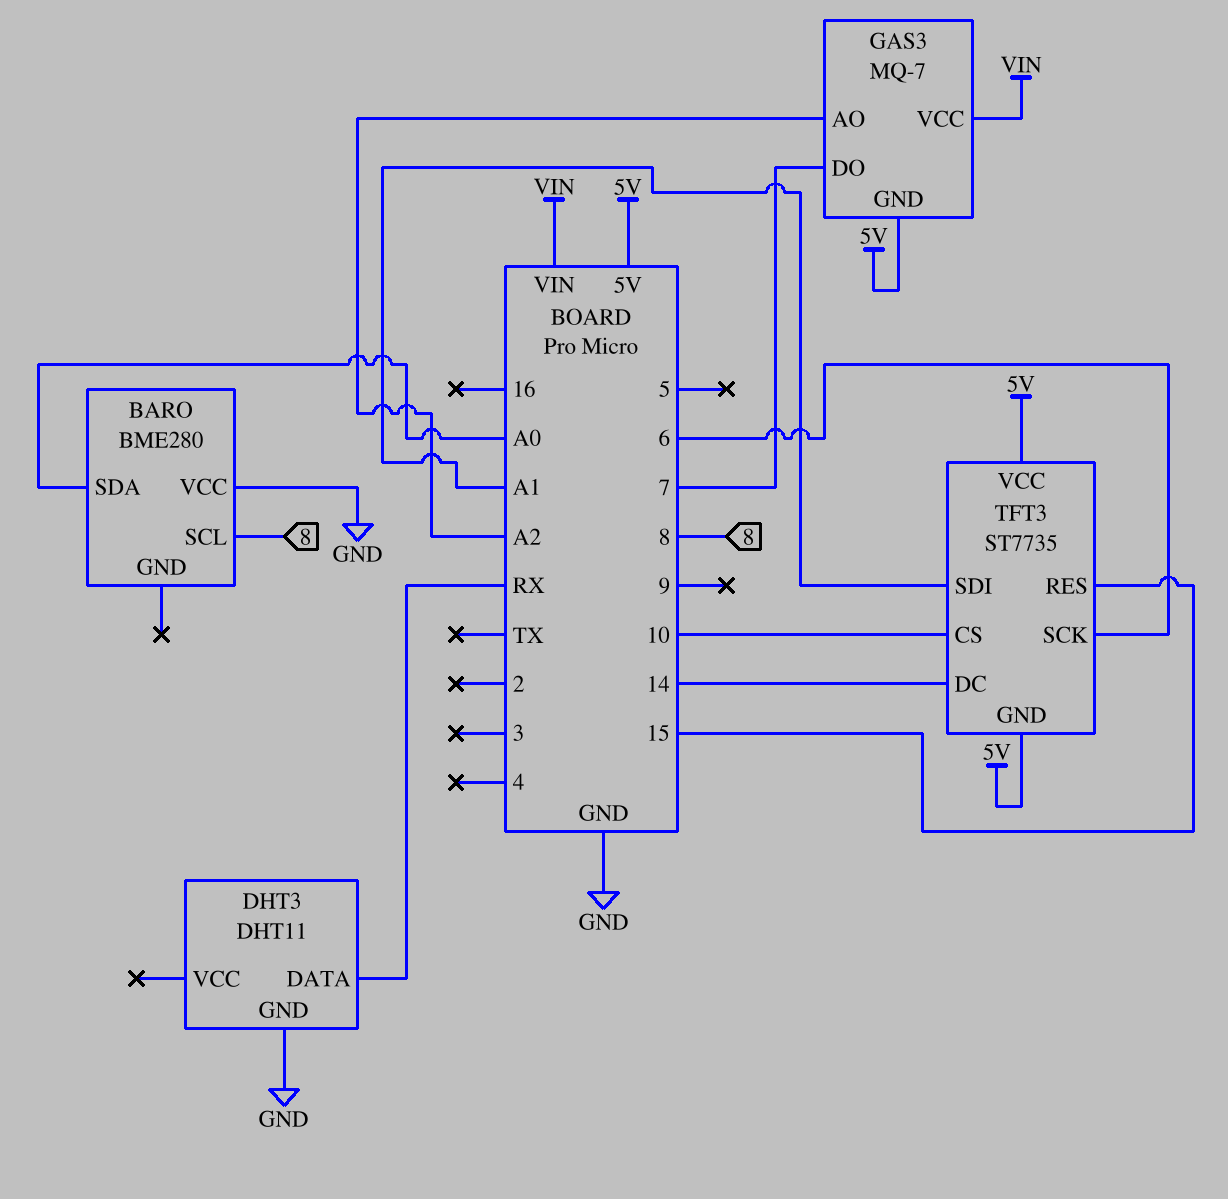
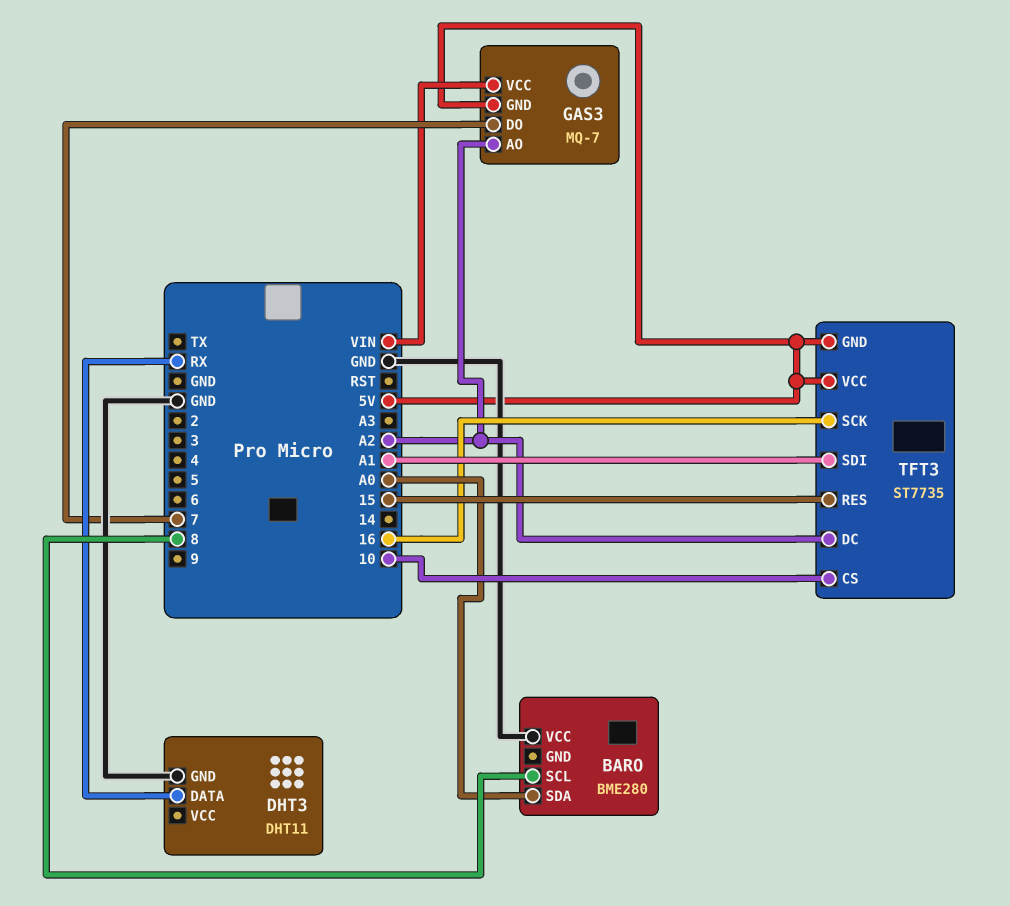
TFT3 pin DC: 14 -> A2
TFT3 pin SCK: 6 -> 16

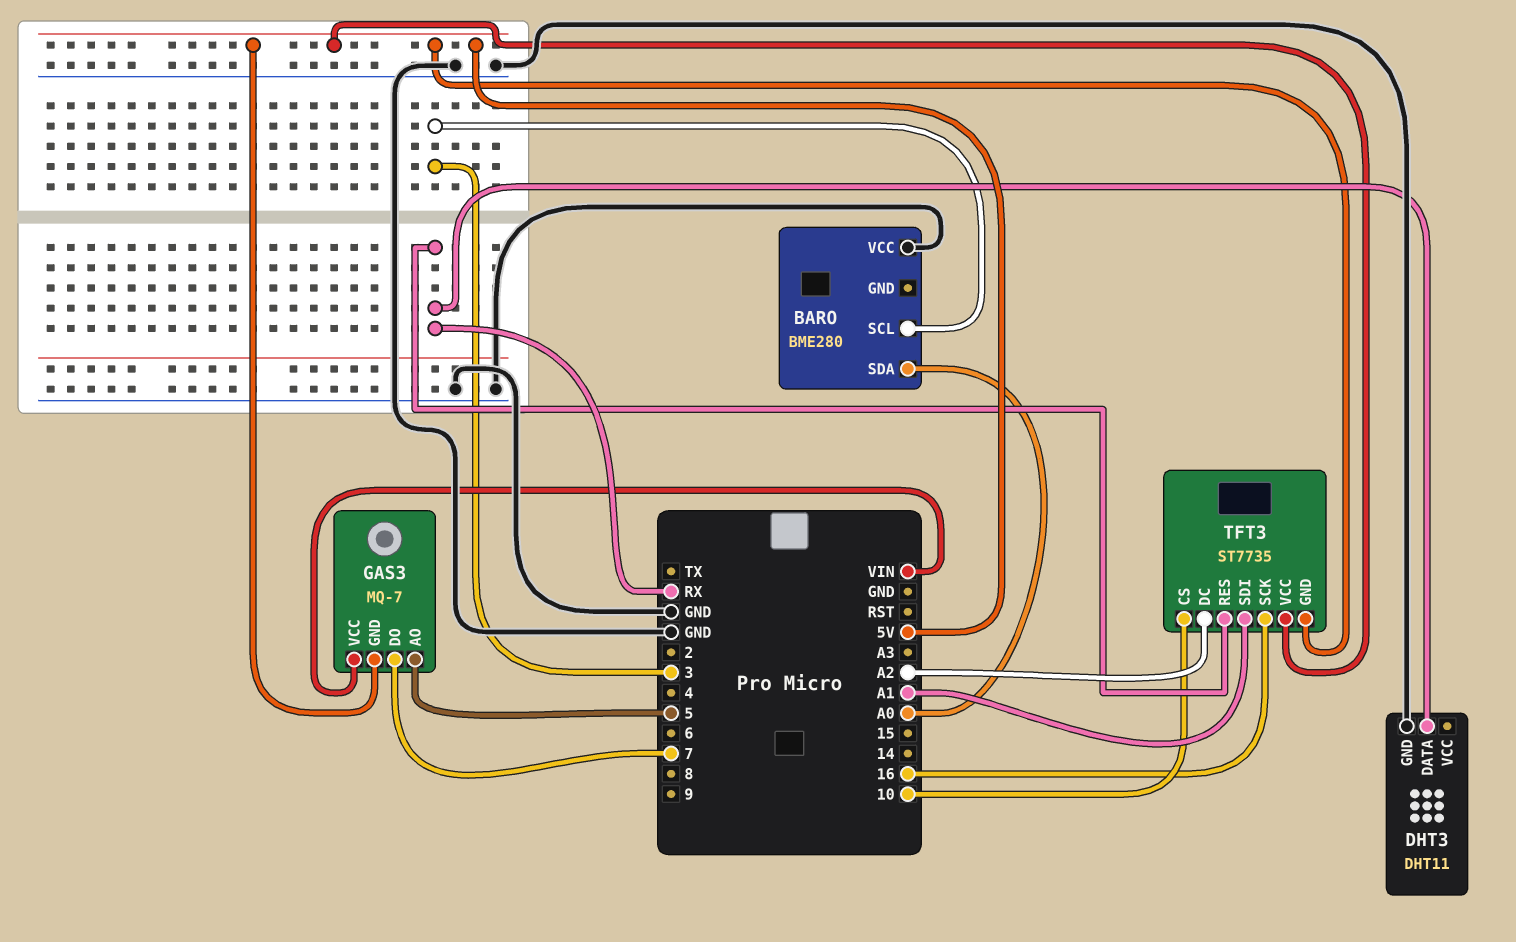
BARO pin SCL: 8 -> 3
GAS3 pin AO: A2 -> 5
TFT3 pin RES: 15 -> RX

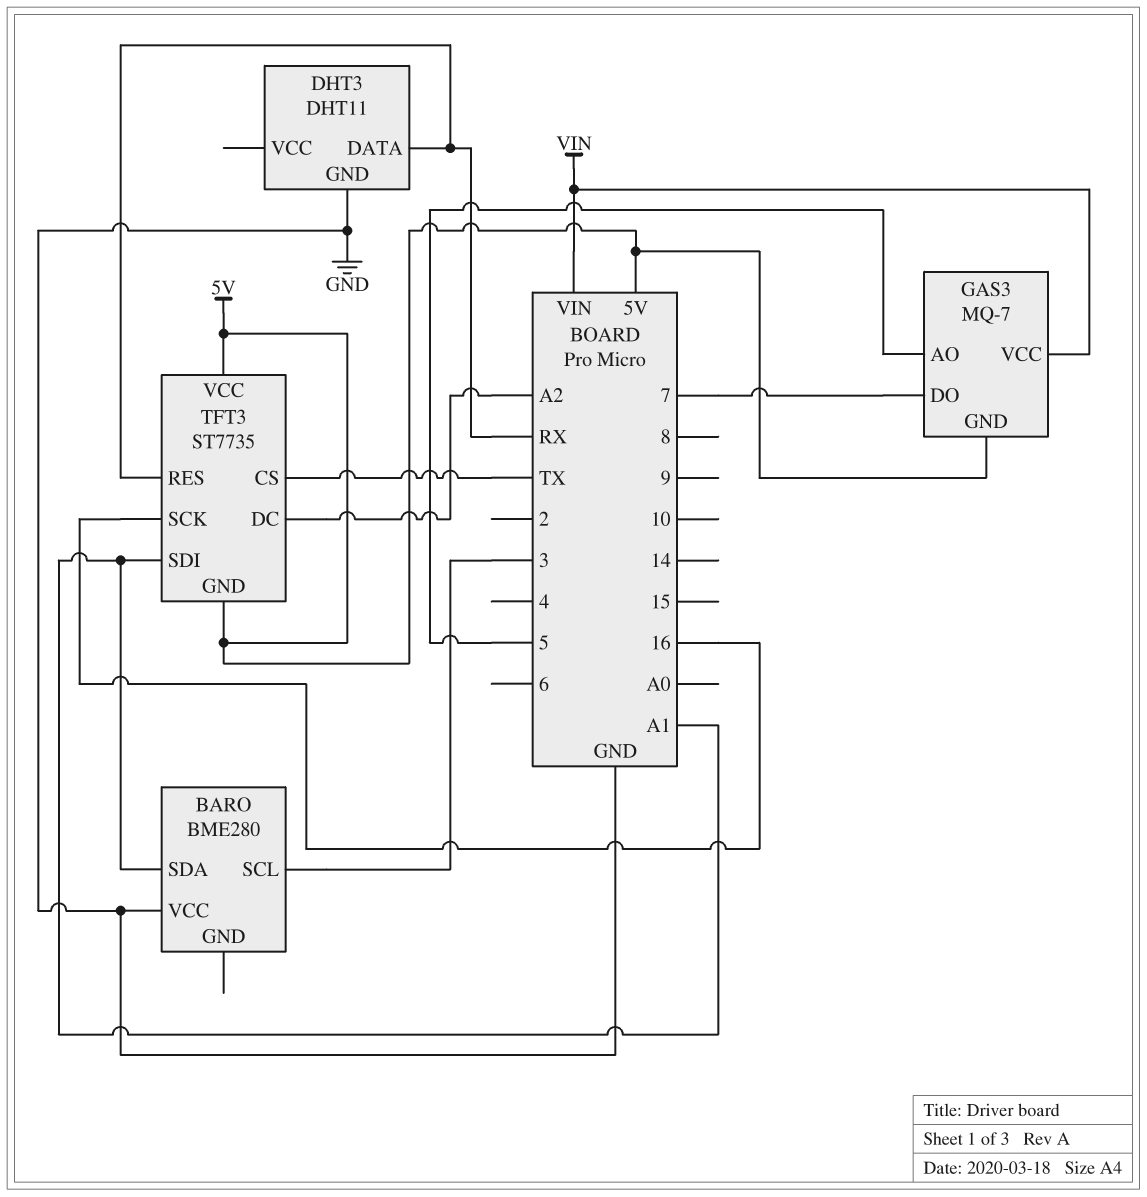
BARO pin SDA: A0 -> A1
TFT3 pin CS: 10 -> TX

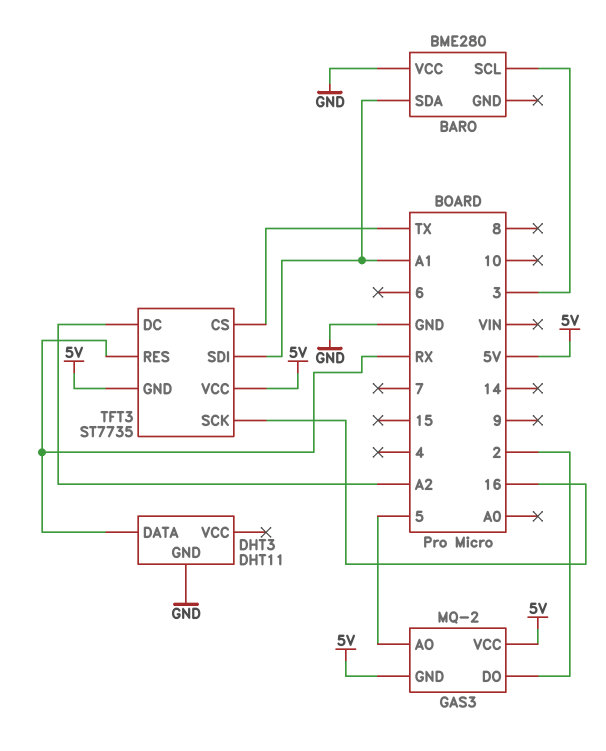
GAS3: MQ-7 -> MQ-2
GAS3 pin DO: 7 -> 2
GAS3 pin VCC: VIN -> 5V

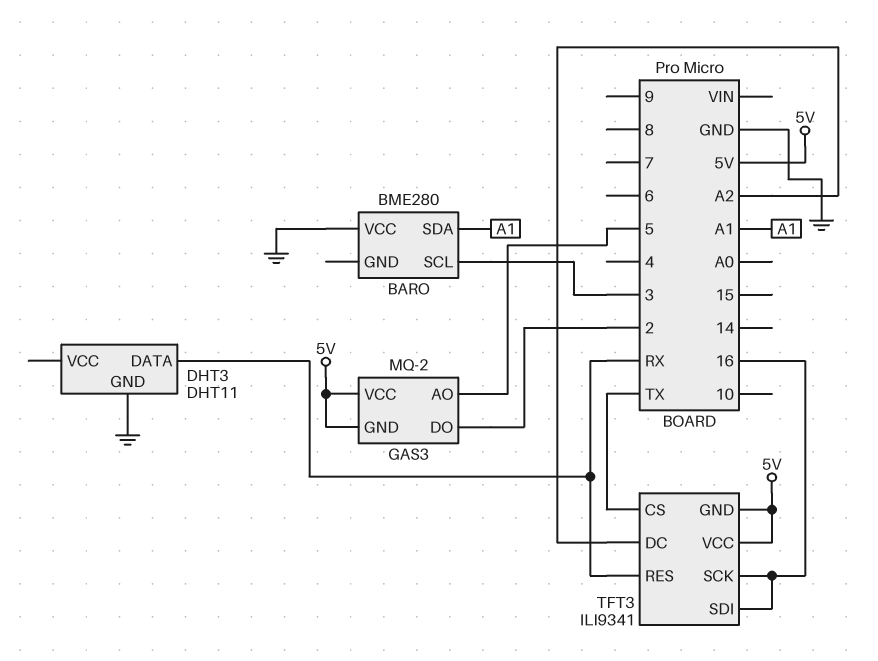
TFT3: ST7735 -> ILI9341
TFT3 pin SDI: A1 -> 16

